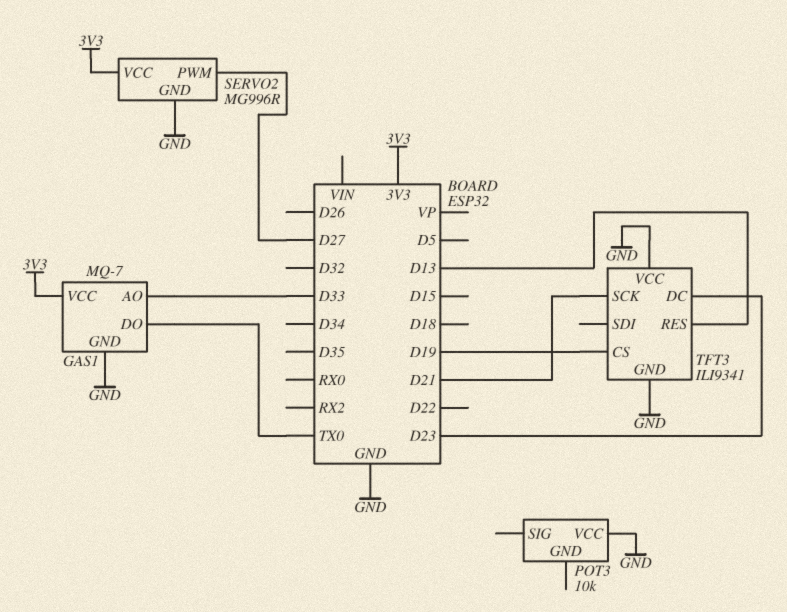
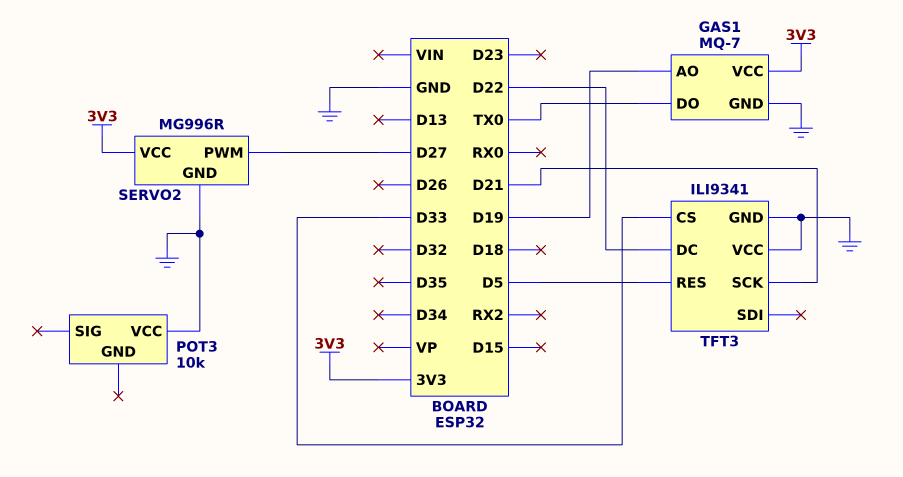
GAS1 pin AO: D33 -> D19
TFT3 pin CS: D19 -> D33
TFT3 pin DC: D23 -> D22
TFT3 pin RES: D13 -> D5

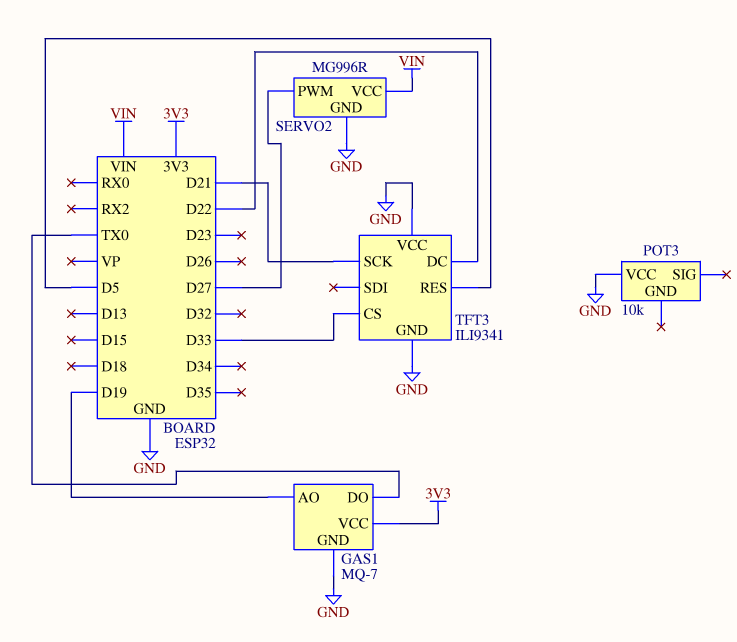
SERVO2 pin VCC: 3V3 -> VIN

